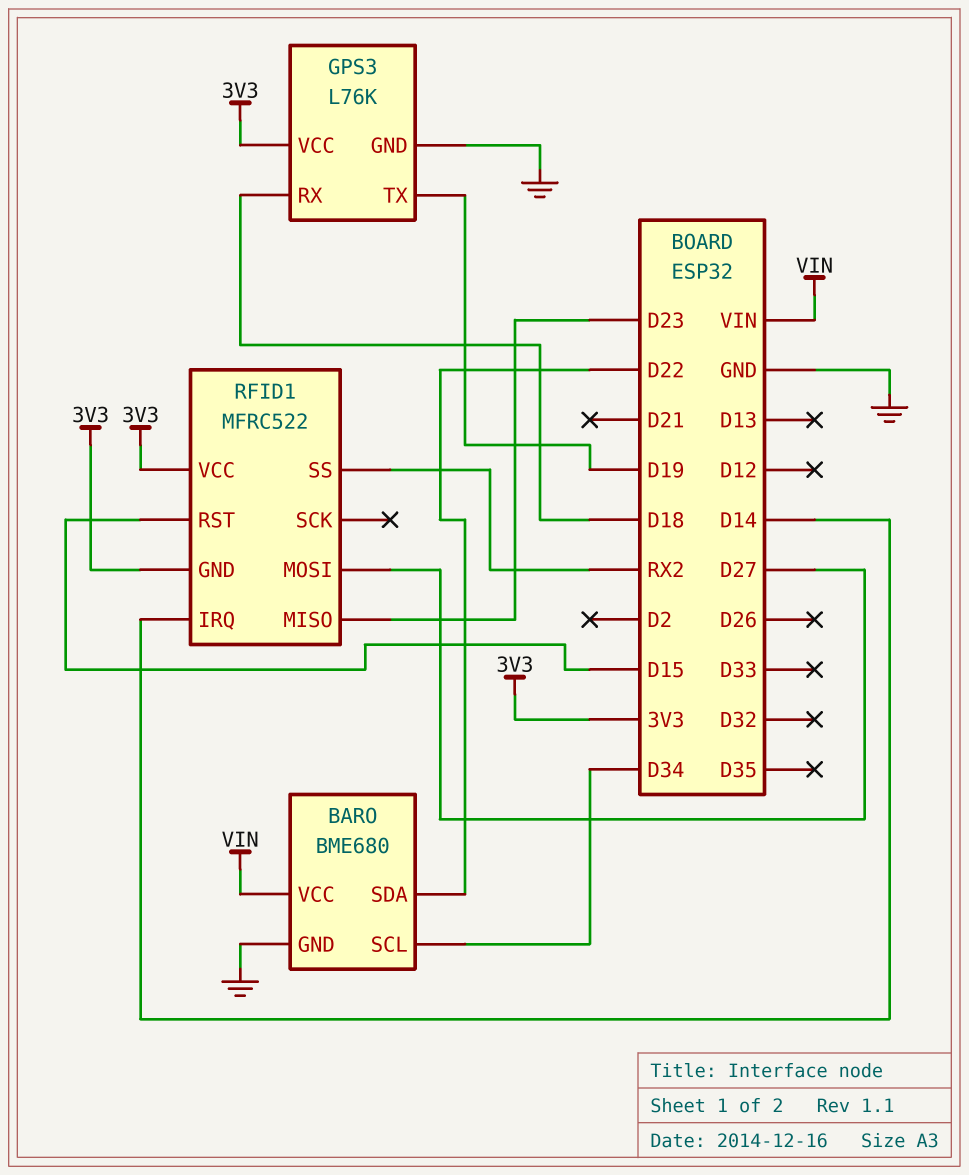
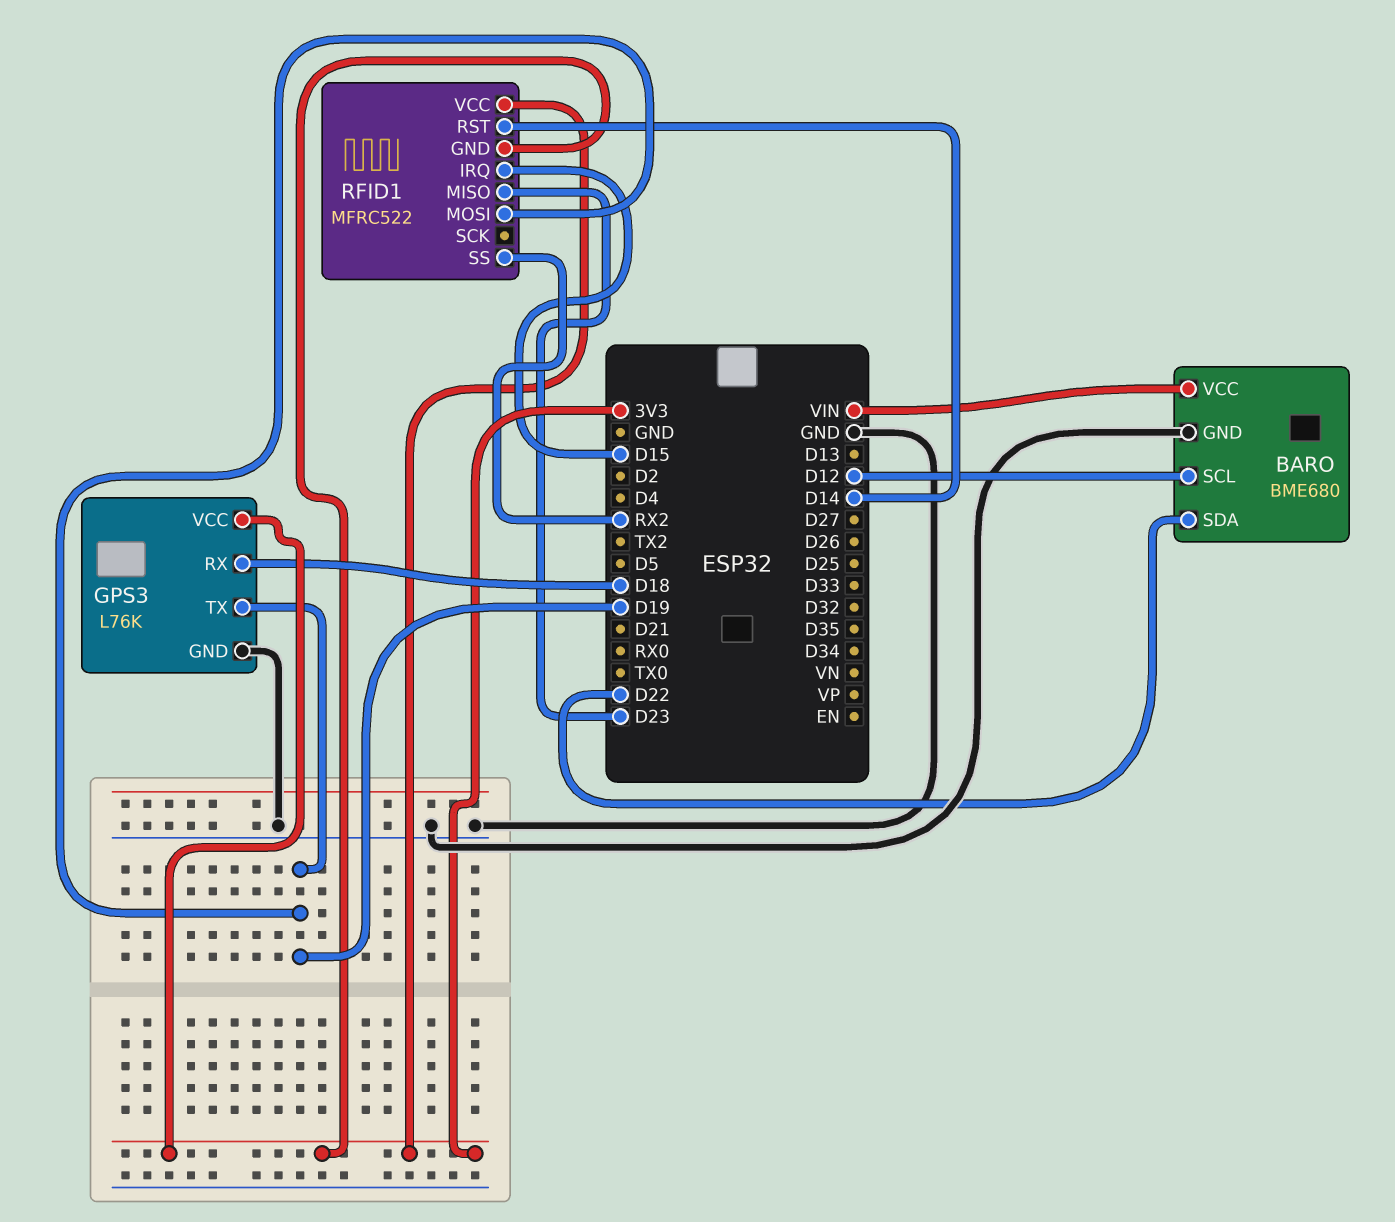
BARO pin SCL: D34 -> D12
RFID1 pin IRQ: D14 -> D15
RFID1 pin MOSI: D27 -> D19
RFID1 pin RST: D15 -> D14

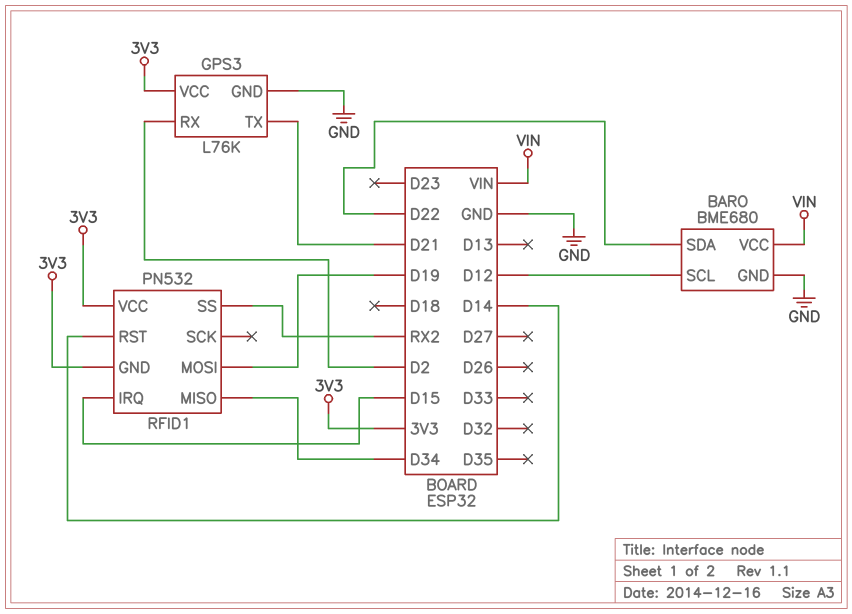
GPS3 pin RX: D18 -> D2
GPS3 pin TX: D19 -> D21
RFID1: MFRC522 -> PN532
RFID1 pin MISO: D23 -> D34

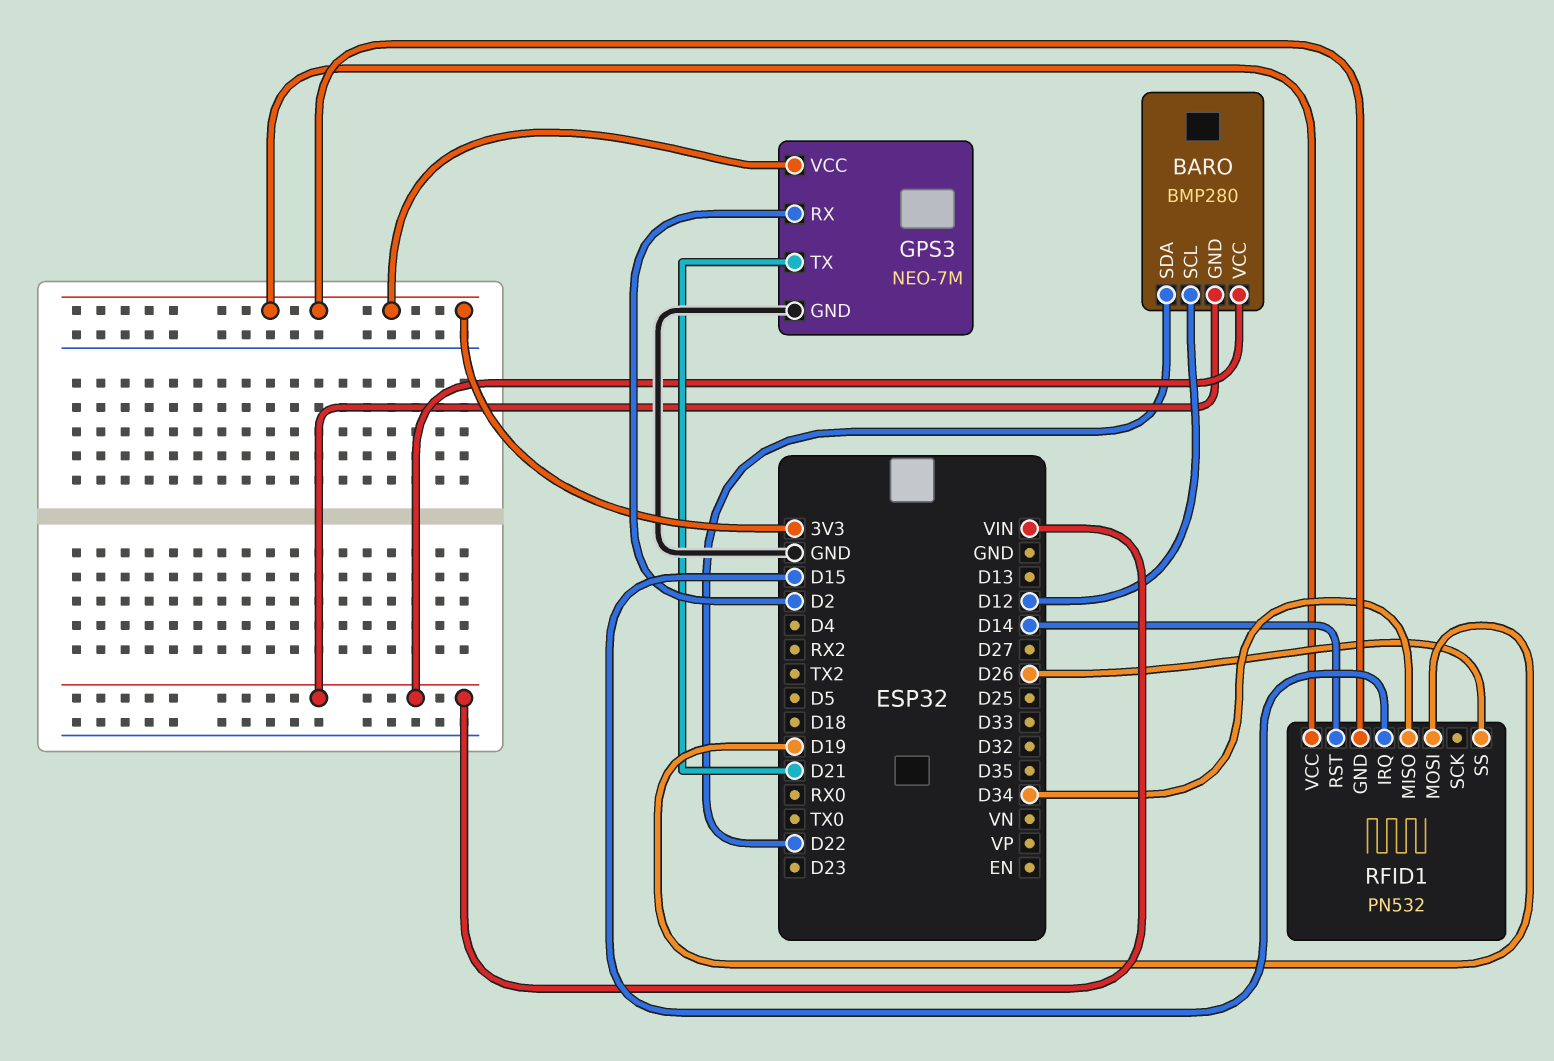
BARO: BME680 -> BMP280
BARO pin GND: GND -> VIN
GPS3: L76K -> NEO-7M
RFID1 pin SS: RX2 -> D26

